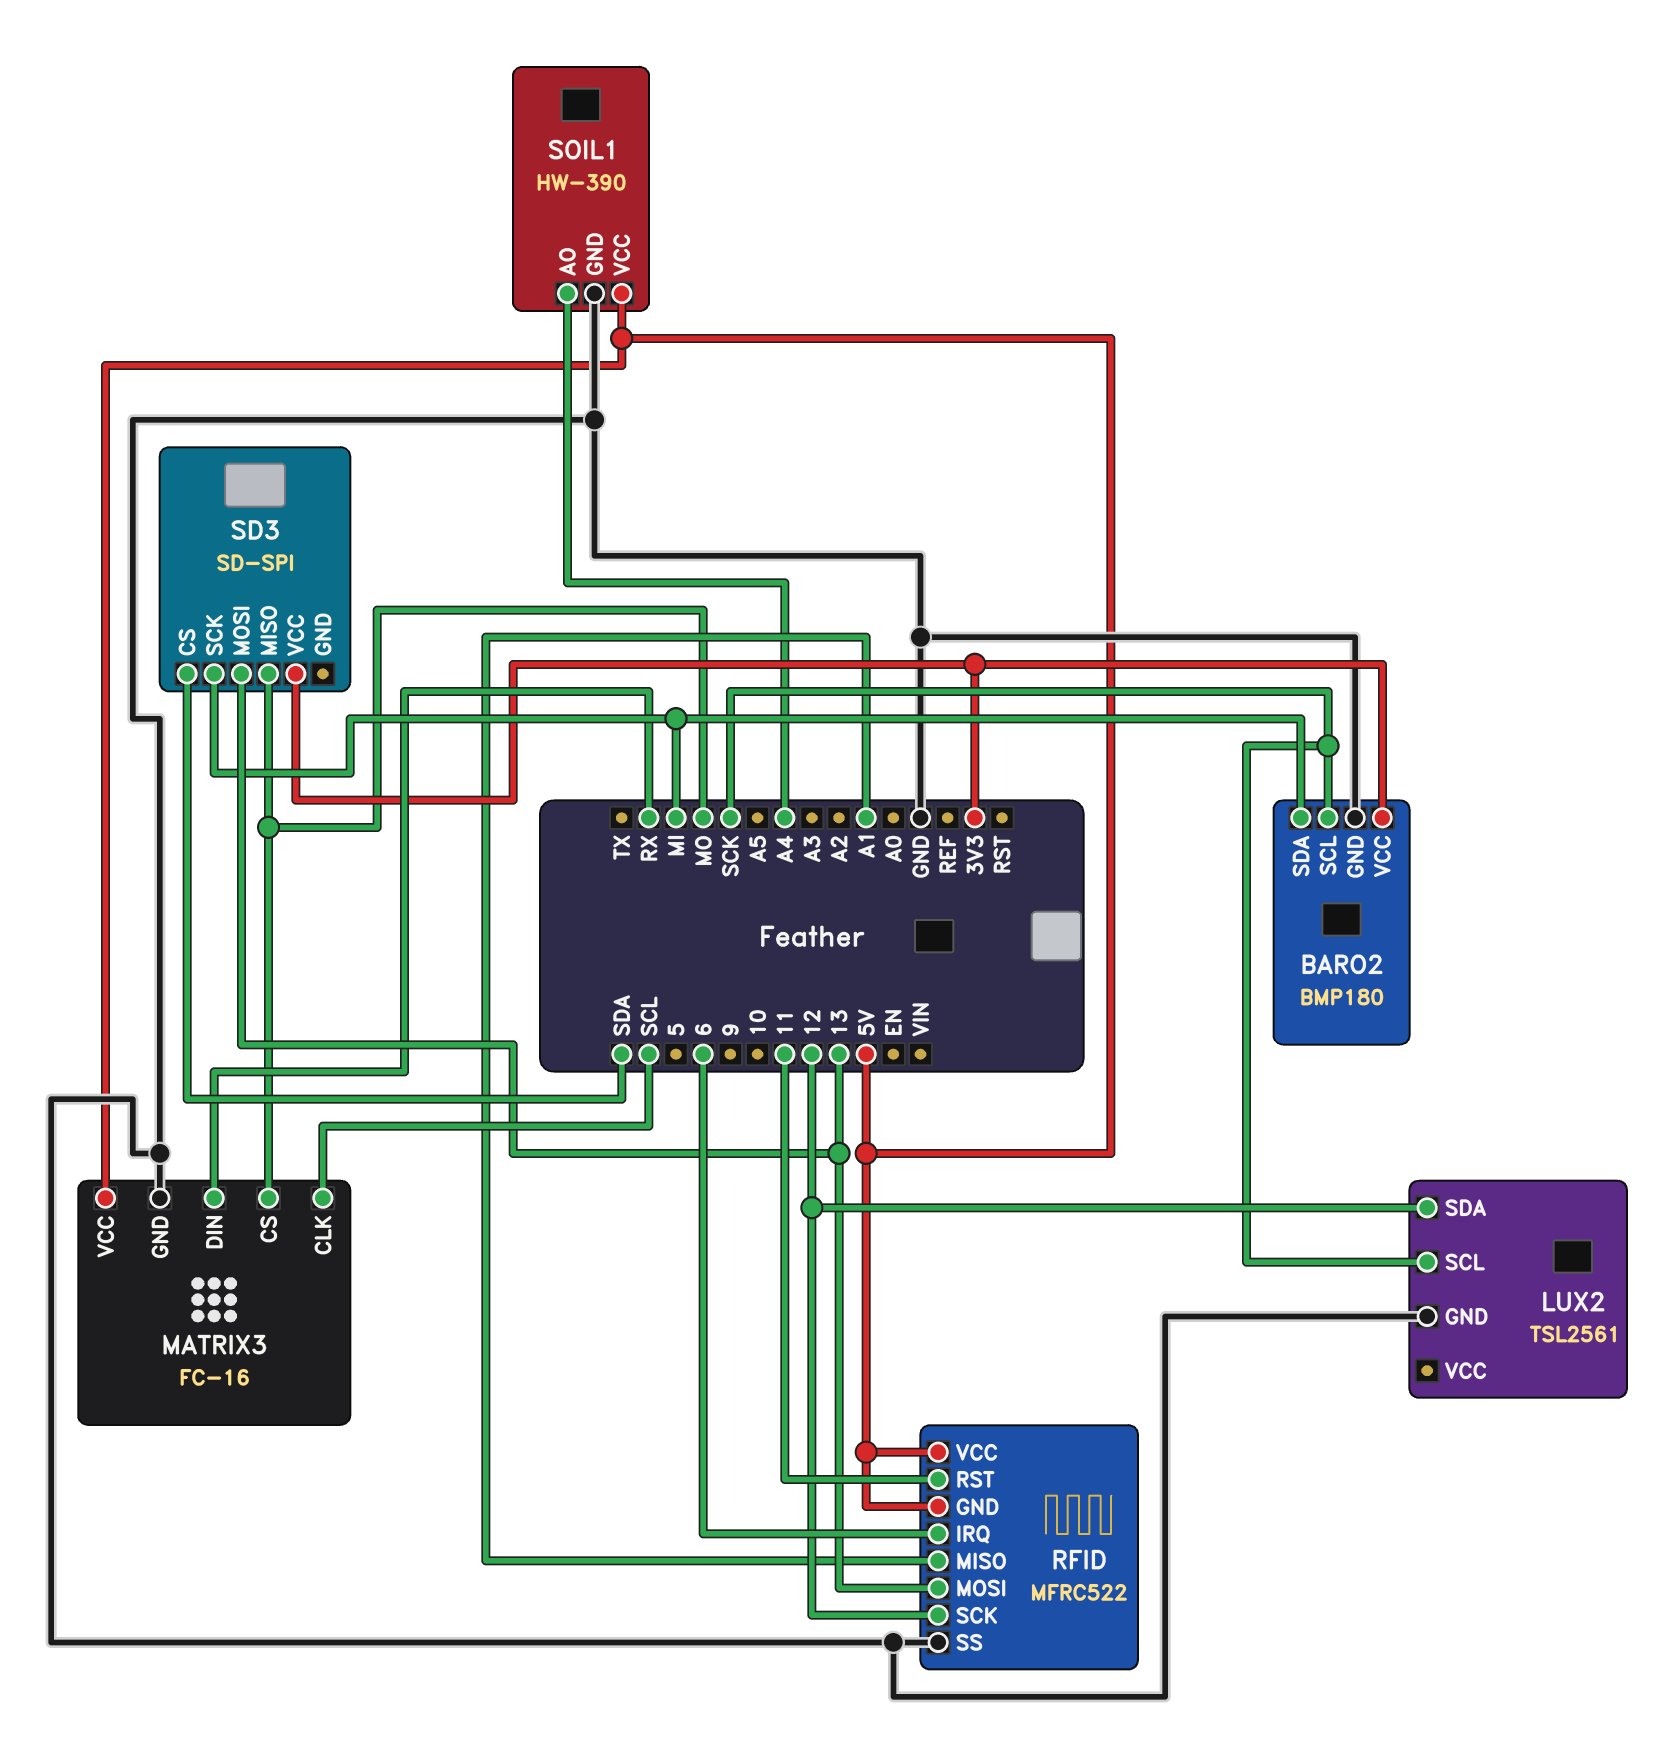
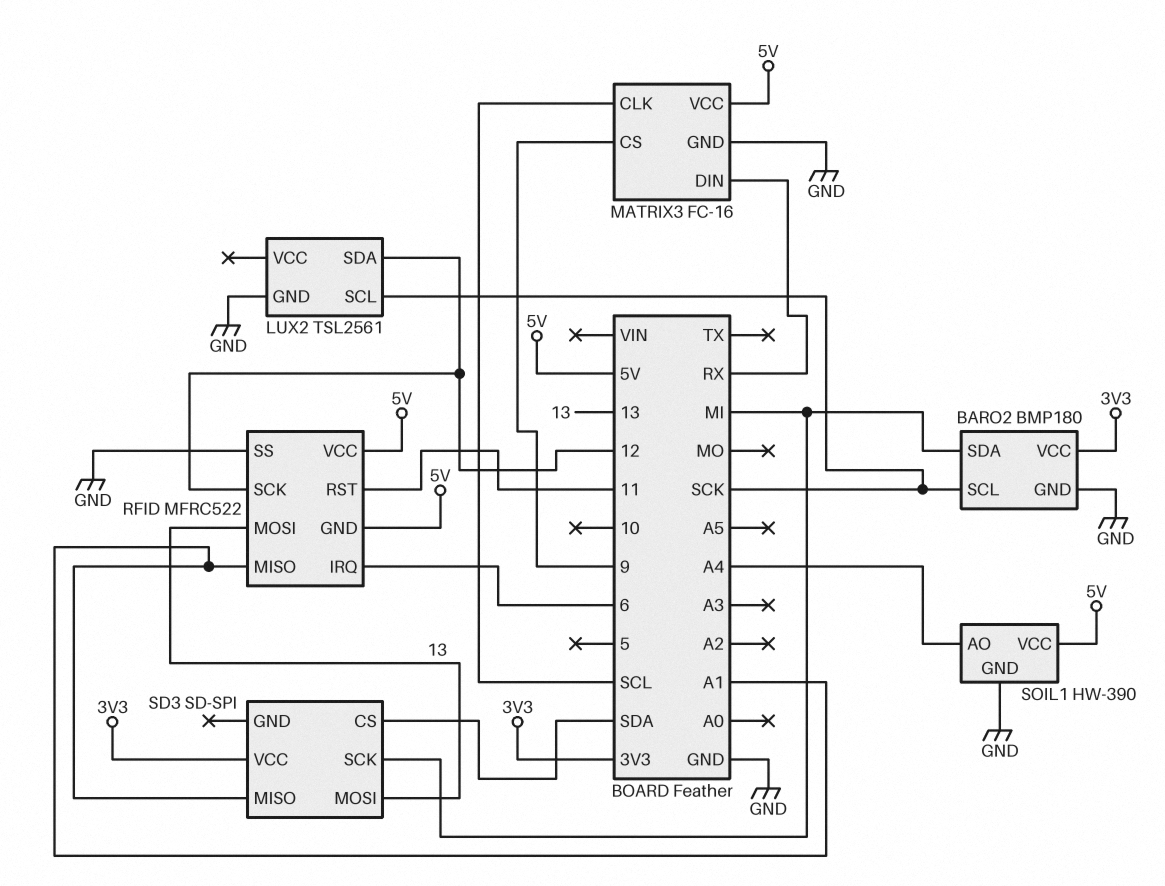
MATRIX3 pin CS: MO -> 9
SD3 pin MISO: MO -> A1

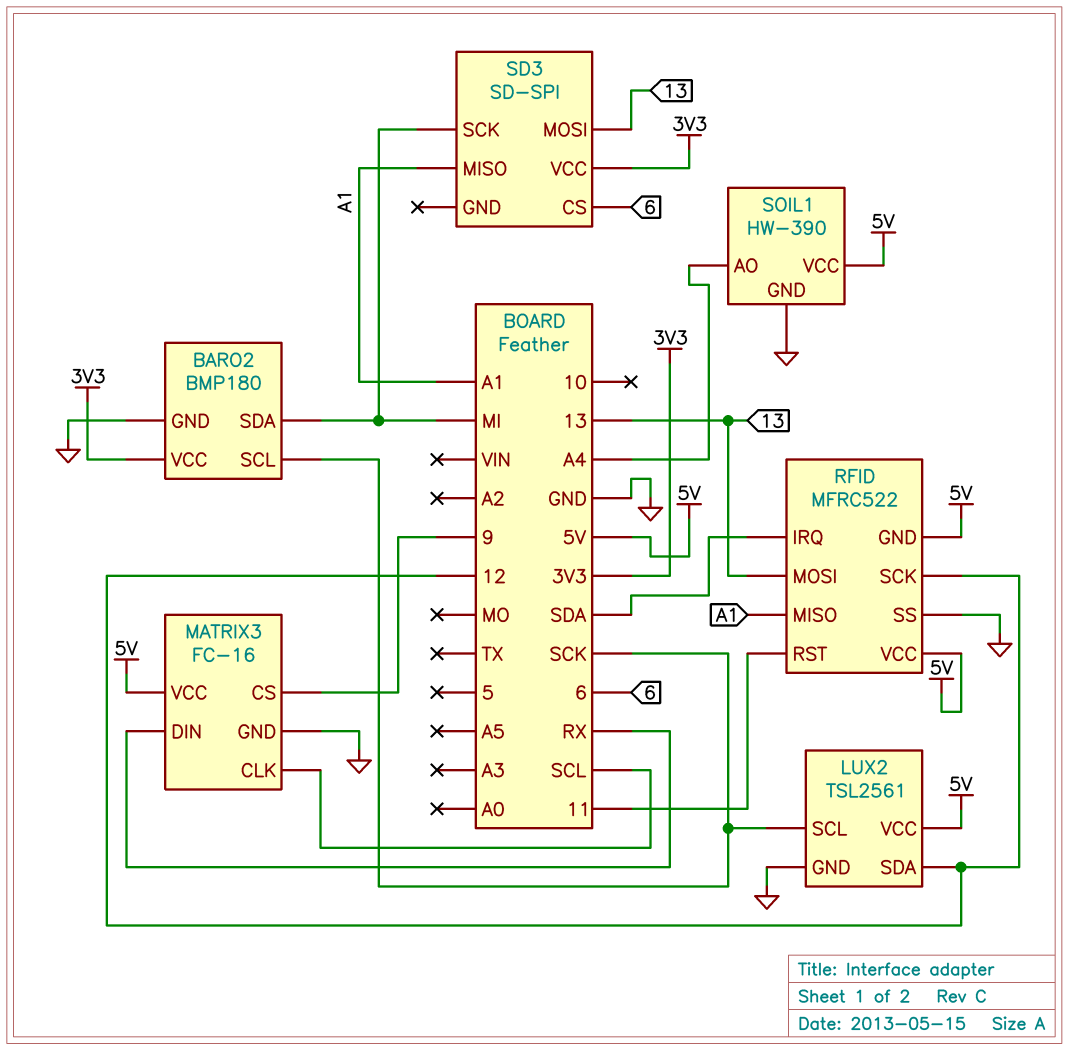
LUX2 pin VCC: none -> 5V
RFID pin IRQ: 6 -> SDA
SD3 pin CS: SDA -> 6

